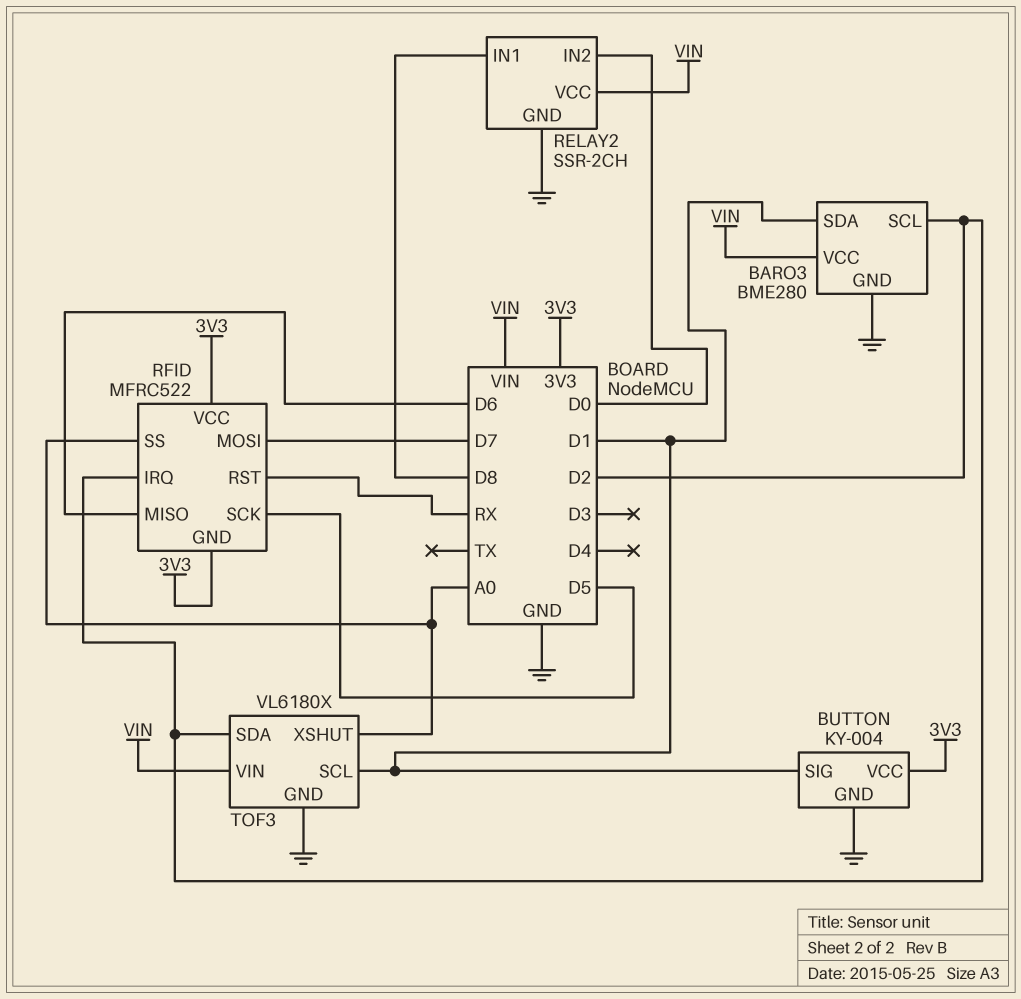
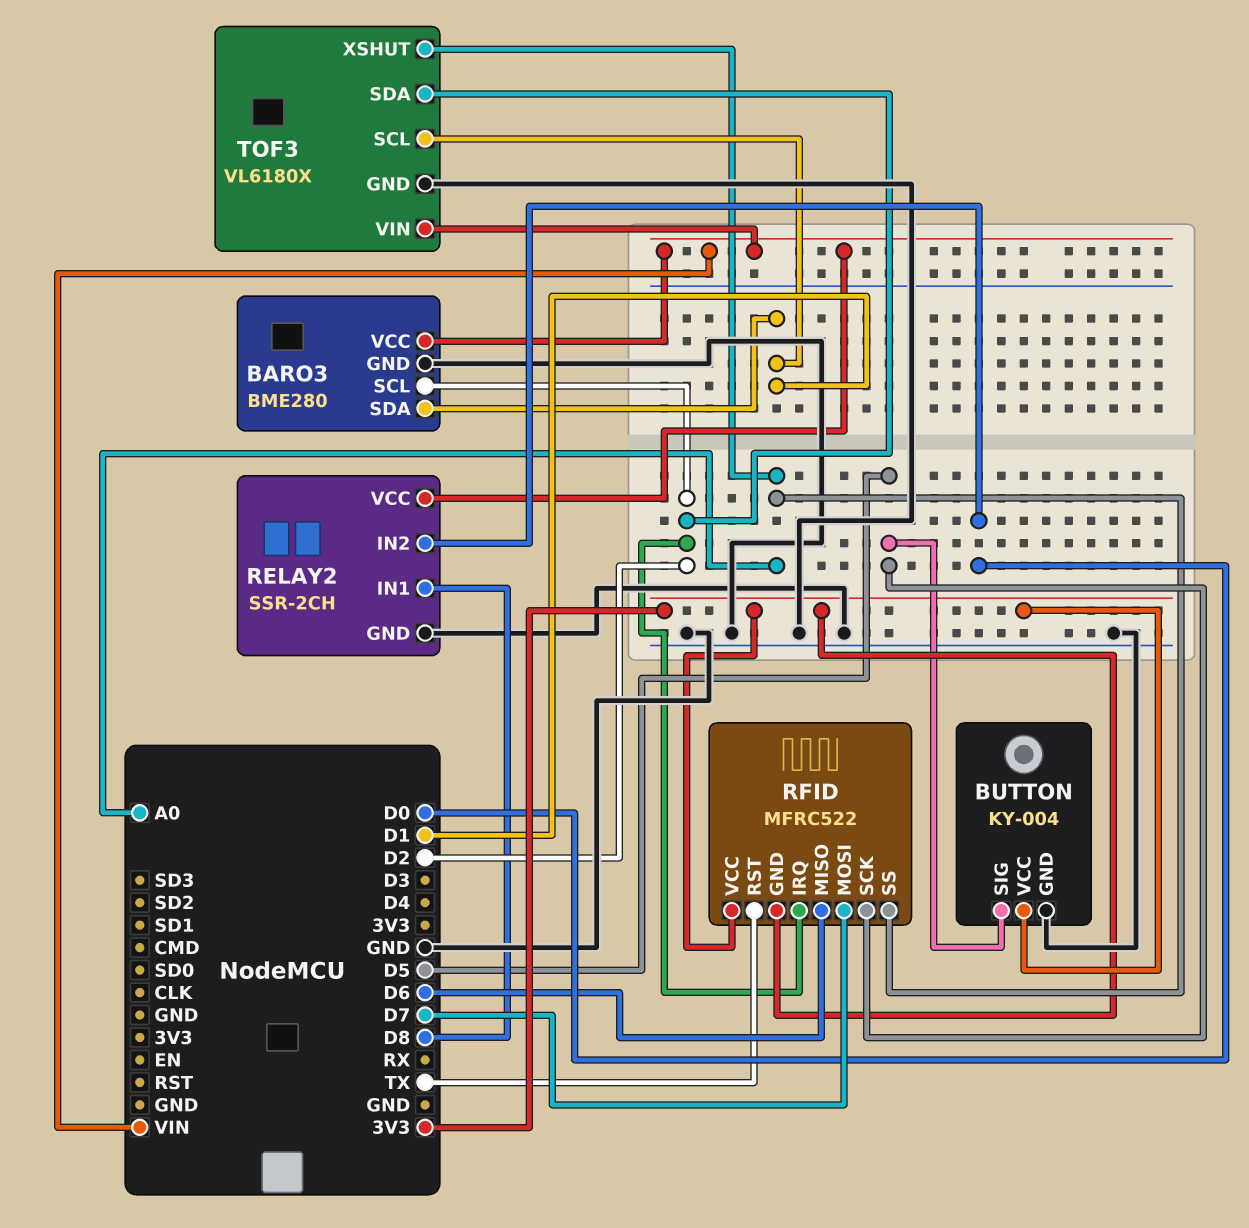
BUTTON pin SIG: D1 -> D5
RFID pin RST: RX -> TX

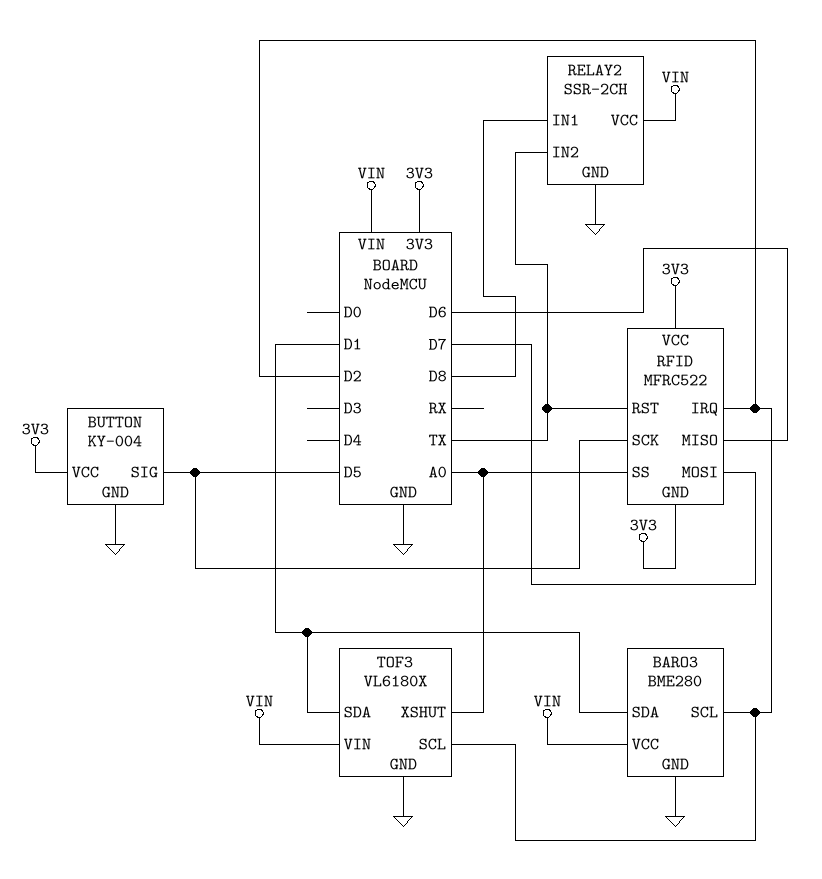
RELAY2 pin IN2: D0 -> TX
TOF3 pin SCL: D1 -> D2
TOF3 pin SDA: D2 -> D1

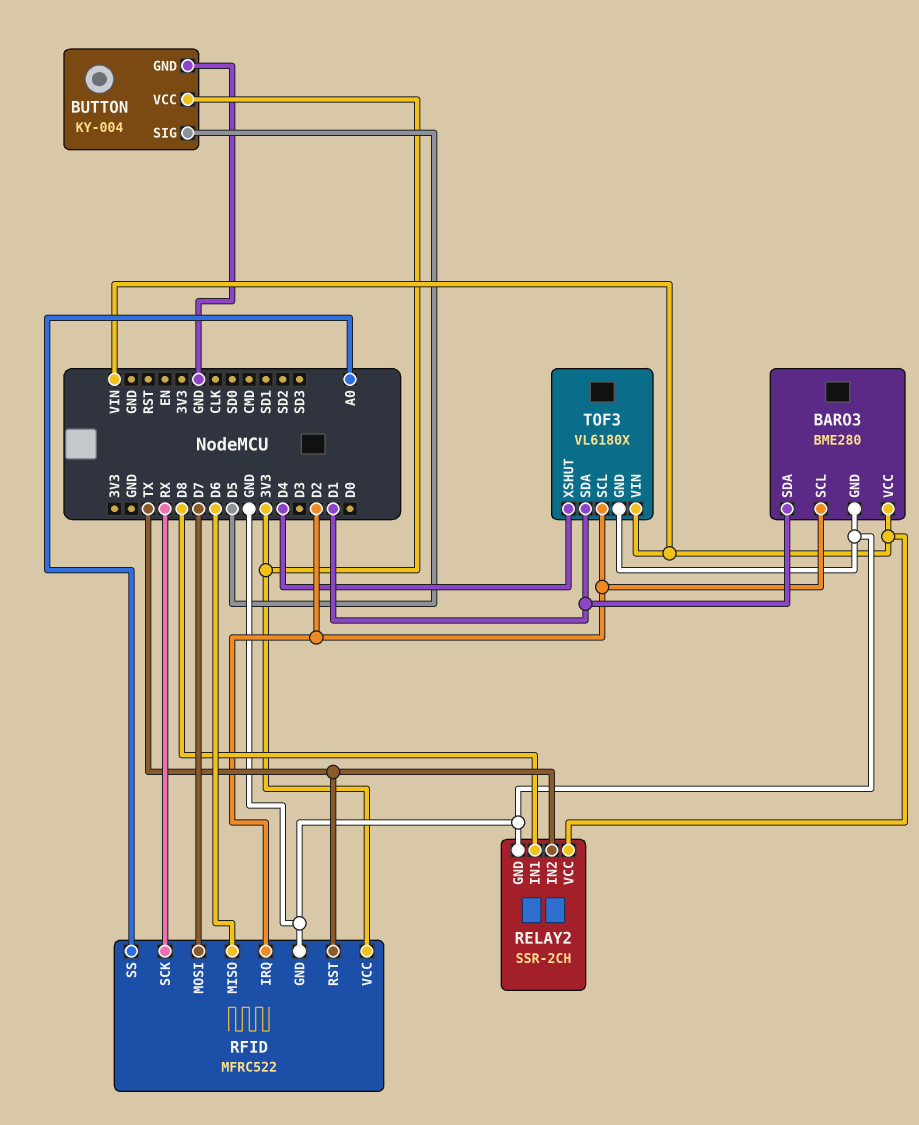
RFID pin GND: 3V3 -> GND
RFID pin SCK: D5 -> RX
TOF3 pin XSHUT: A0 -> D4

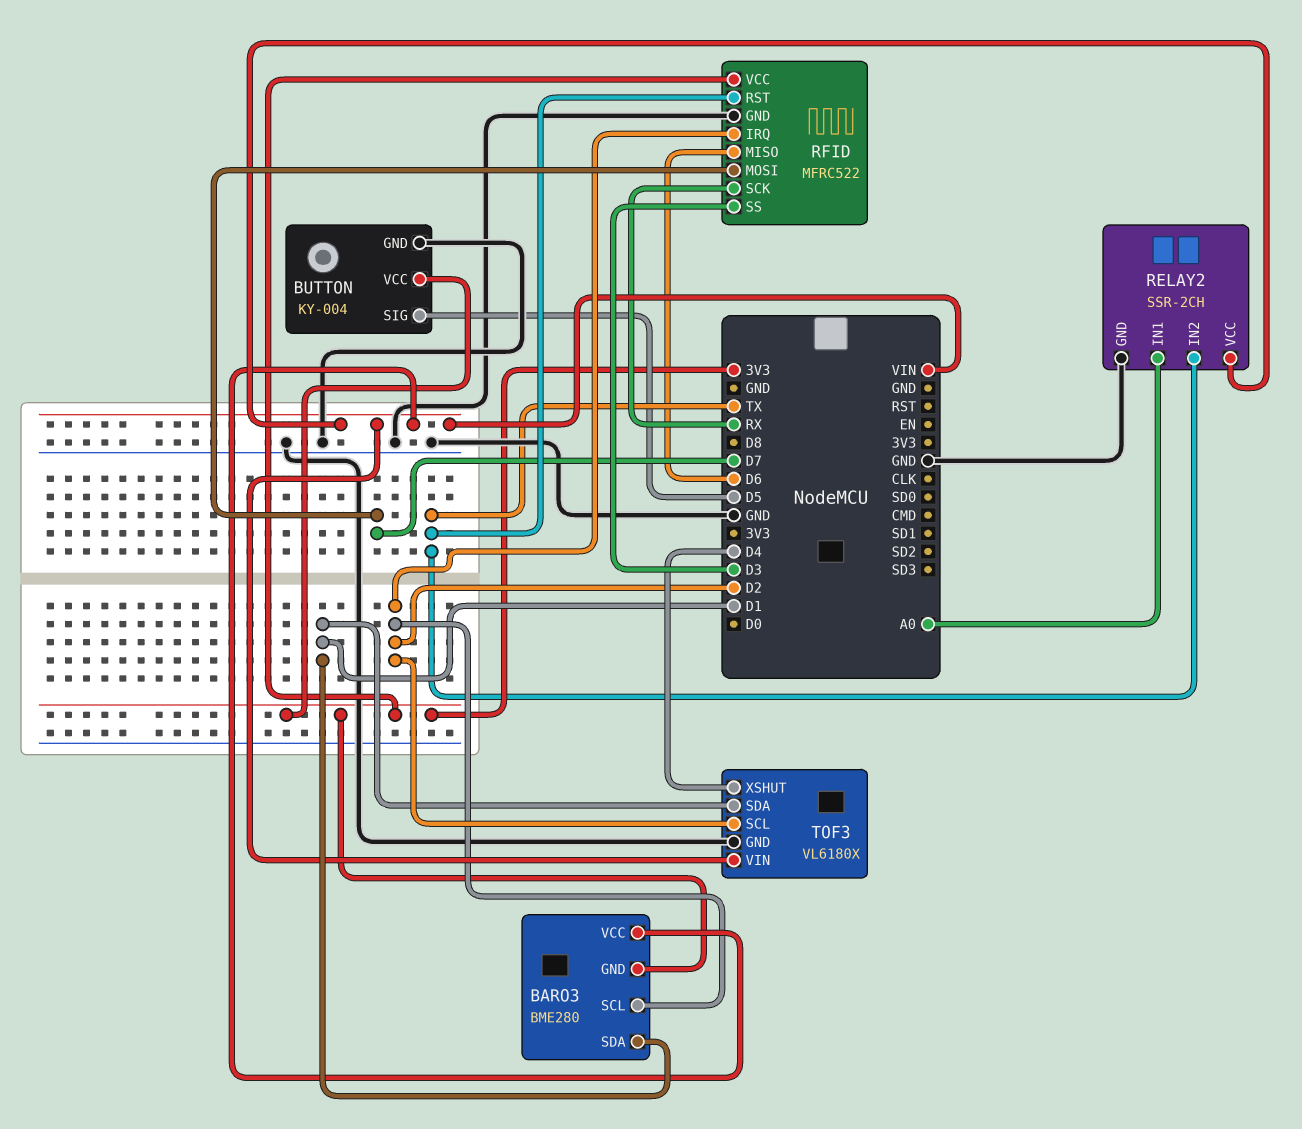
BARO3 pin GND: GND -> 3V3
RELAY2 pin IN1: D8 -> A0
RFID pin SS: A0 -> D3

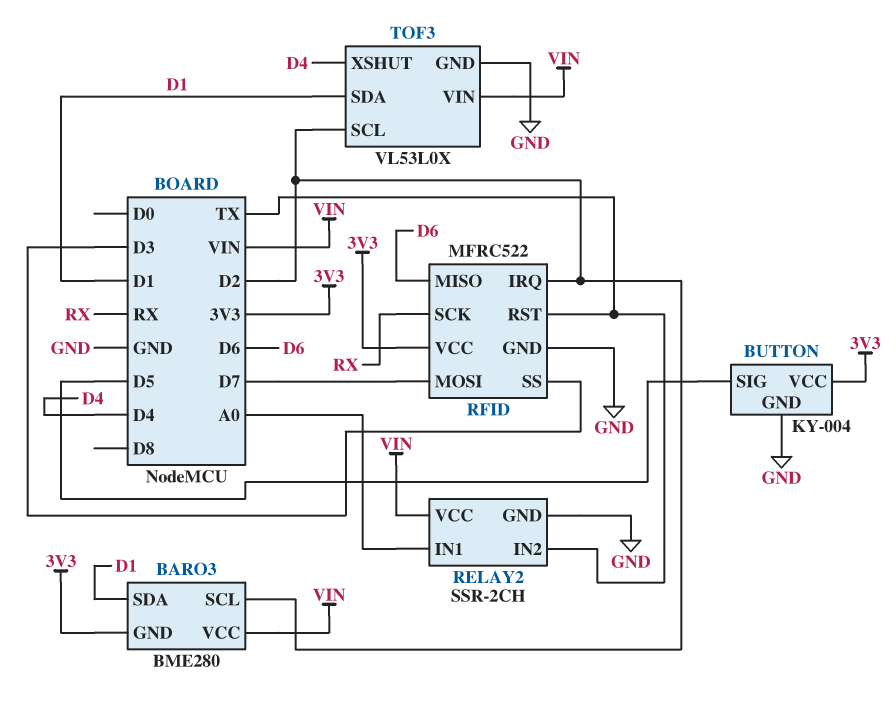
TOF3: VL6180X -> VL53L0X

